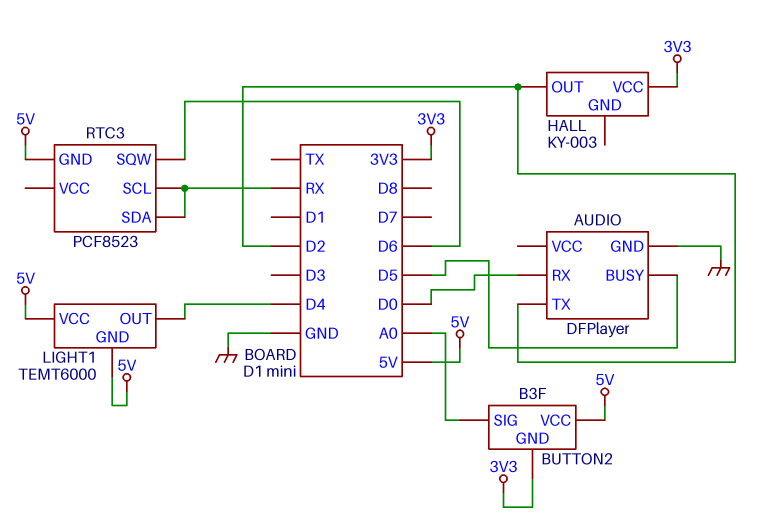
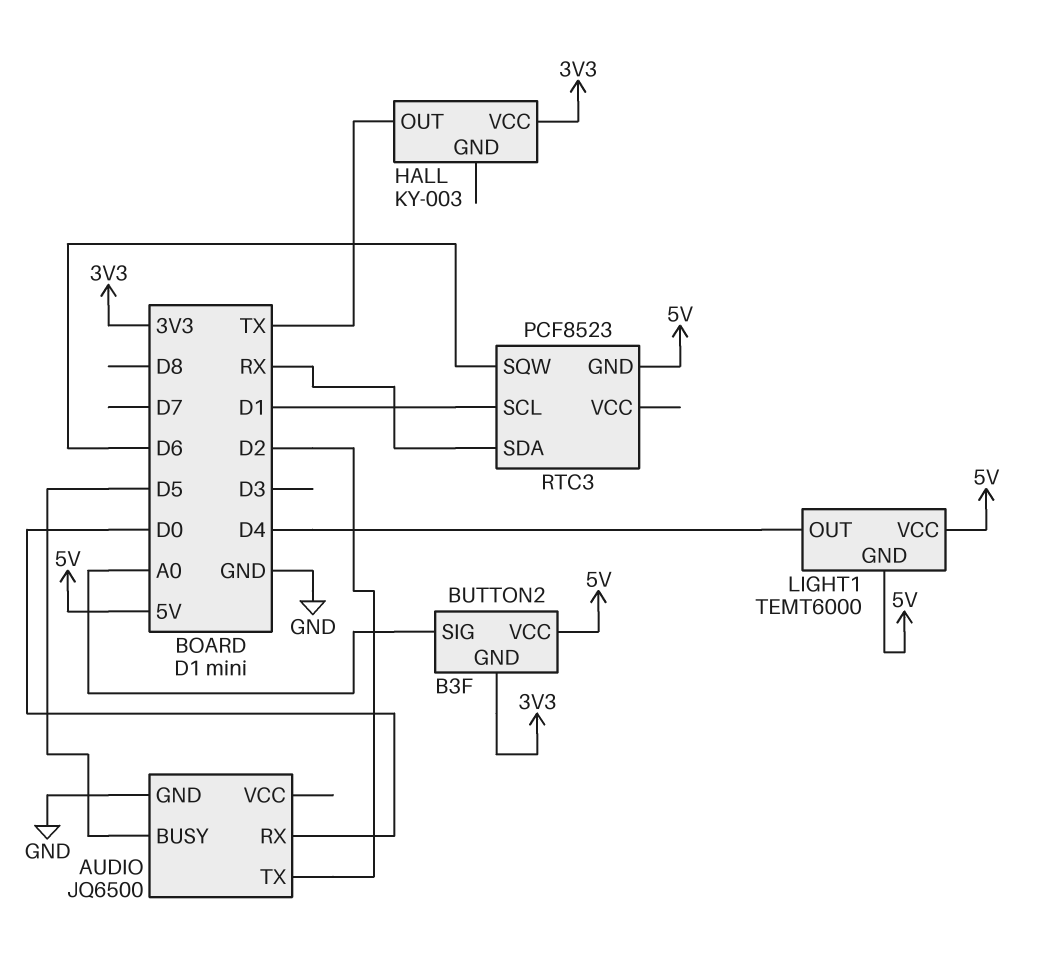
AUDIO: DFPlayer -> JQ6500
HALL pin OUT: D2 -> TX
RTC3 pin SCL: RX -> D1

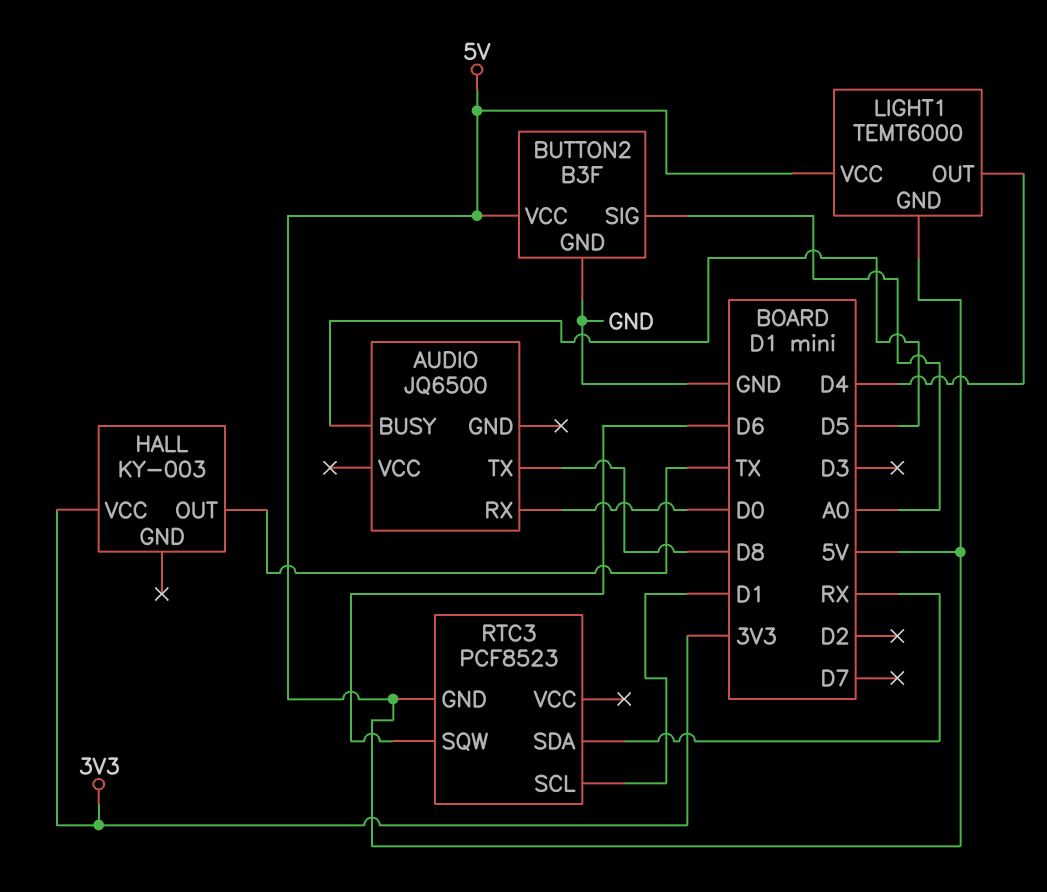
AUDIO pin GND: GND -> none
AUDIO pin TX: D2 -> D8
BUTTON2 pin GND: 3V3 -> GND

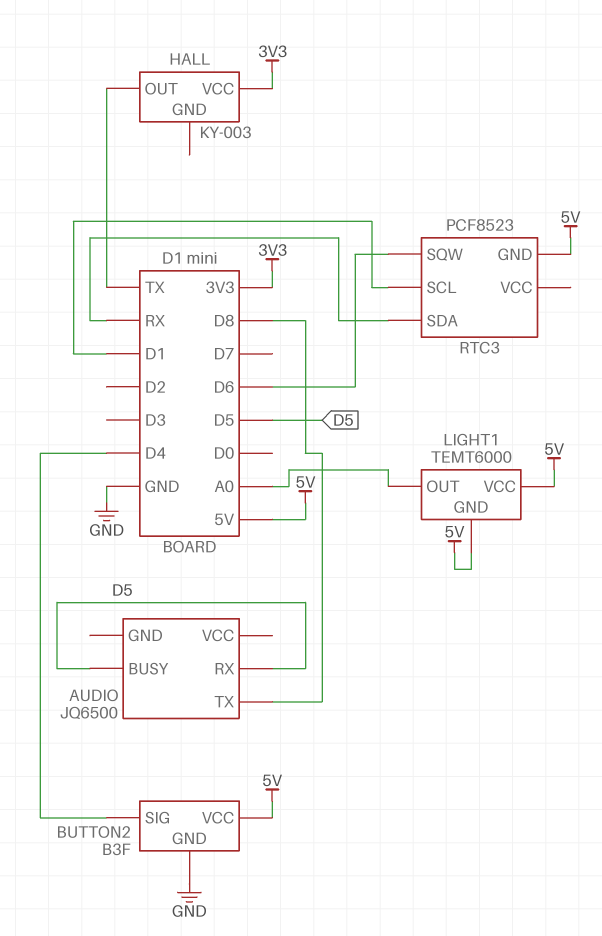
AUDIO pin RX: D0 -> D5
BUTTON2 pin SIG: A0 -> D4
LIGHT1 pin OUT: D4 -> A0

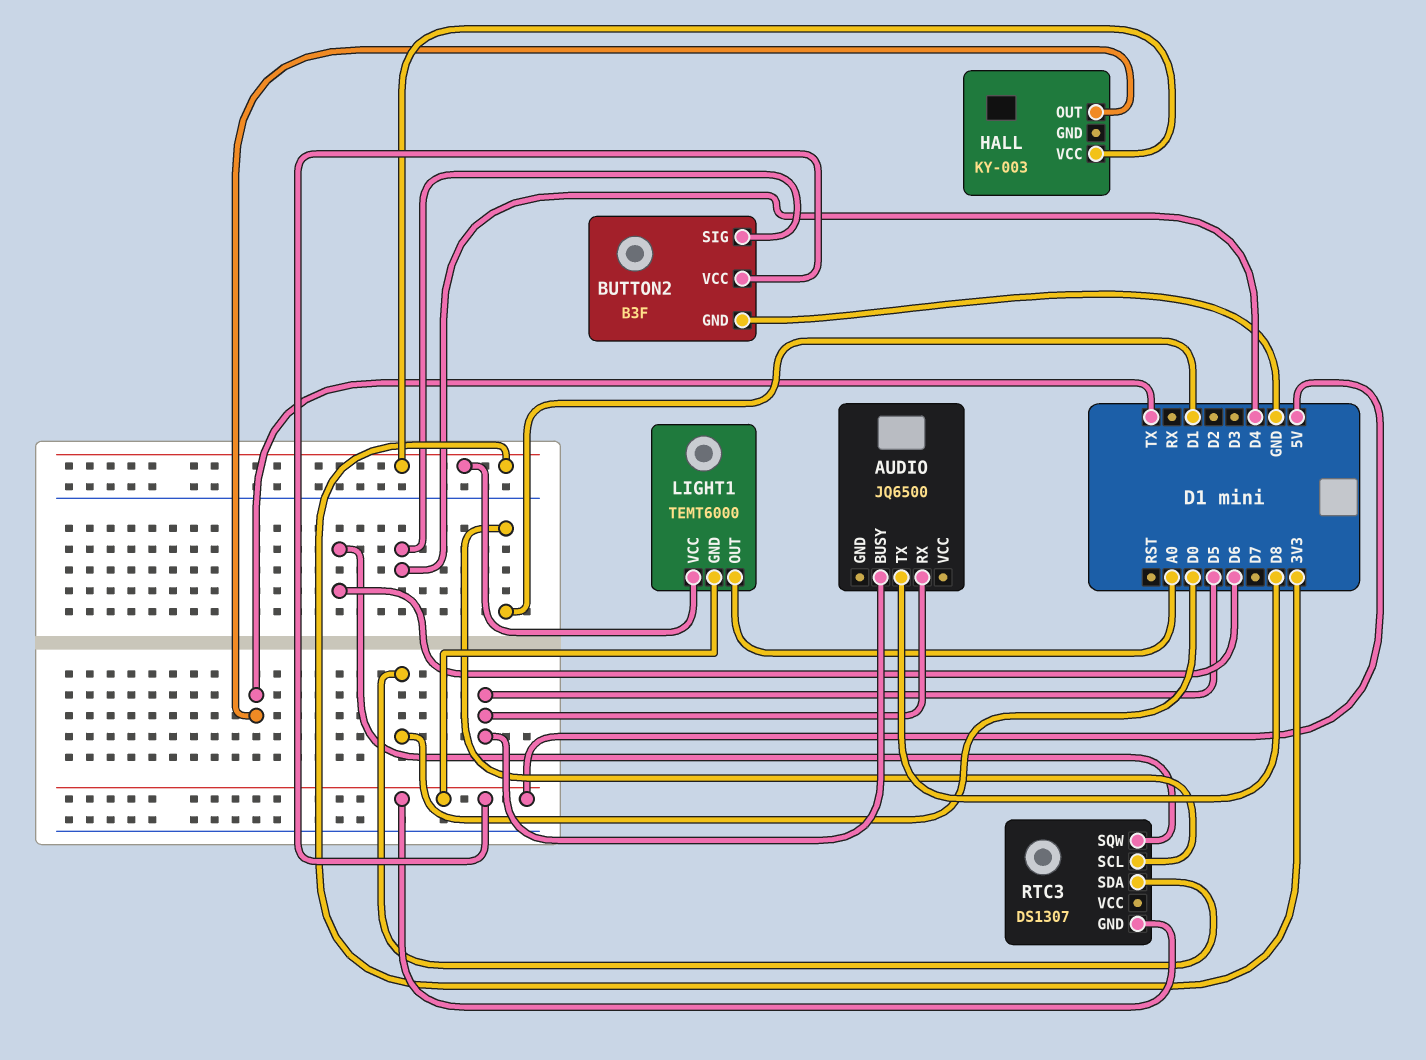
LIGHT1 pin VCC: 5V -> 3V3
RTC3: PCF8523 -> DS1307
RTC3 pin SDA: RX -> D0

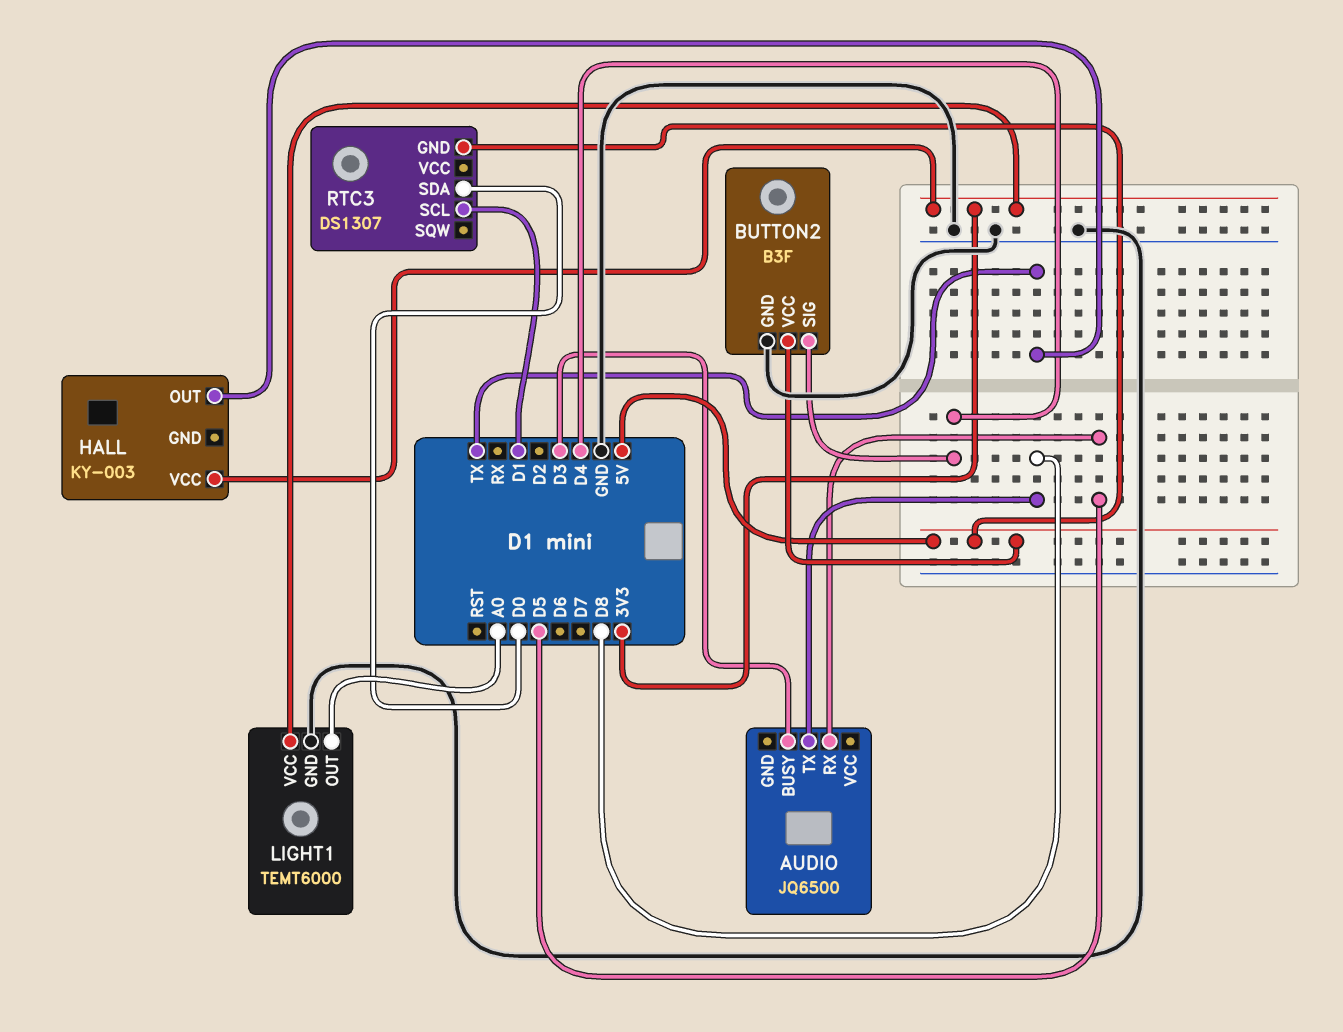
AUDIO pin BUSY: D5 -> D3
LIGHT1 pin GND: 5V -> GND
RTC3 pin SQW: D6 -> none

